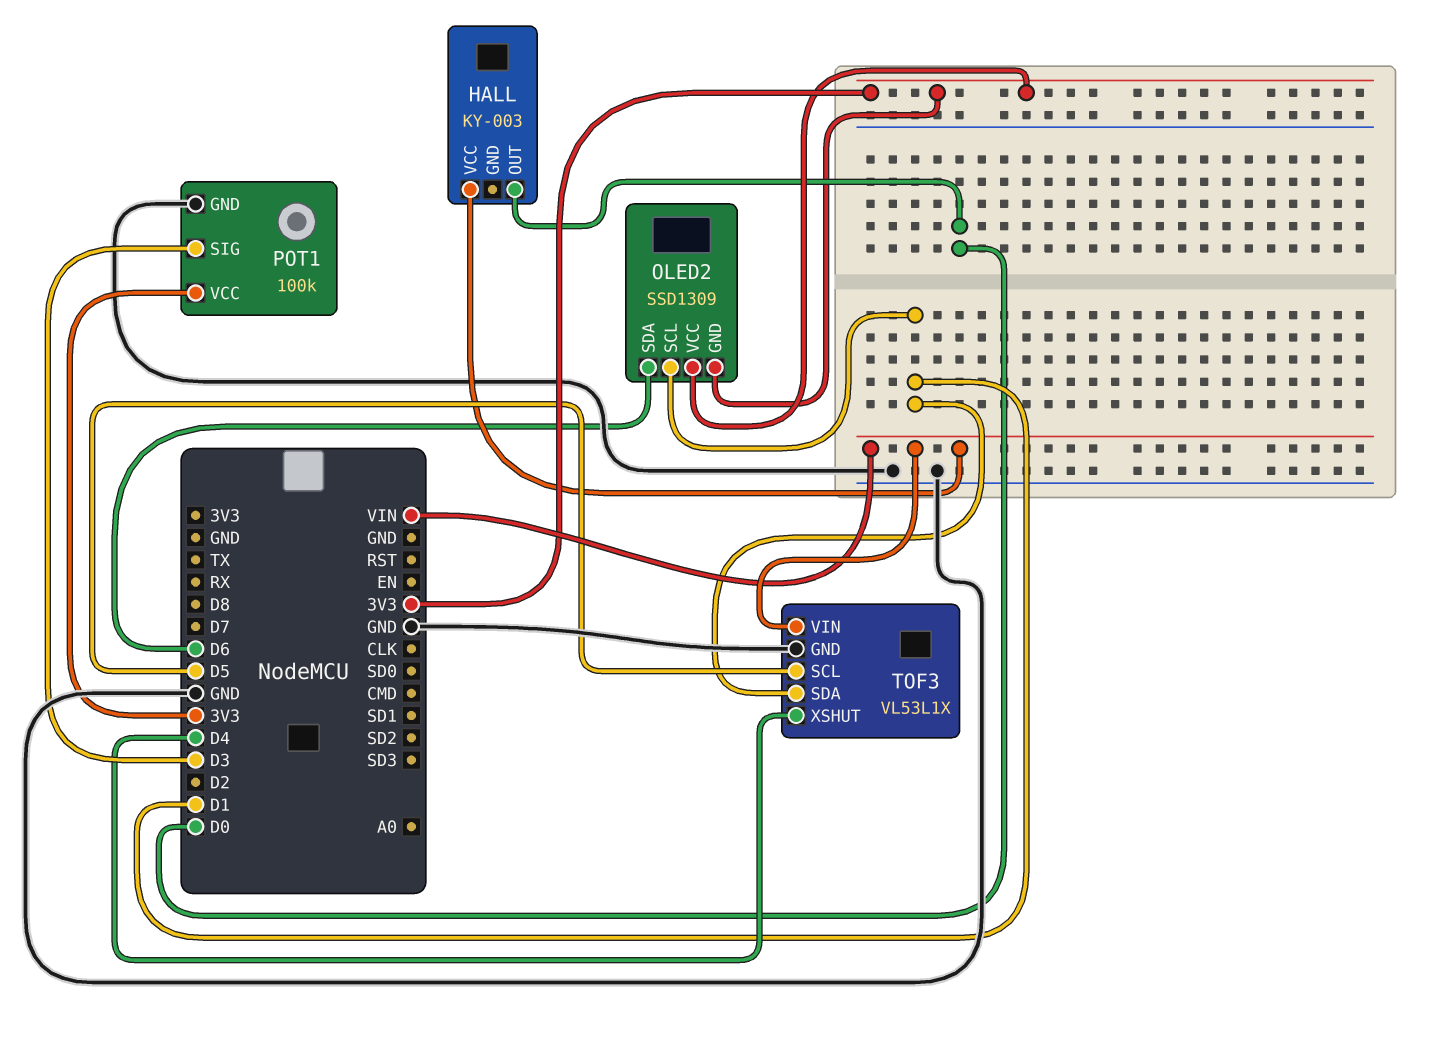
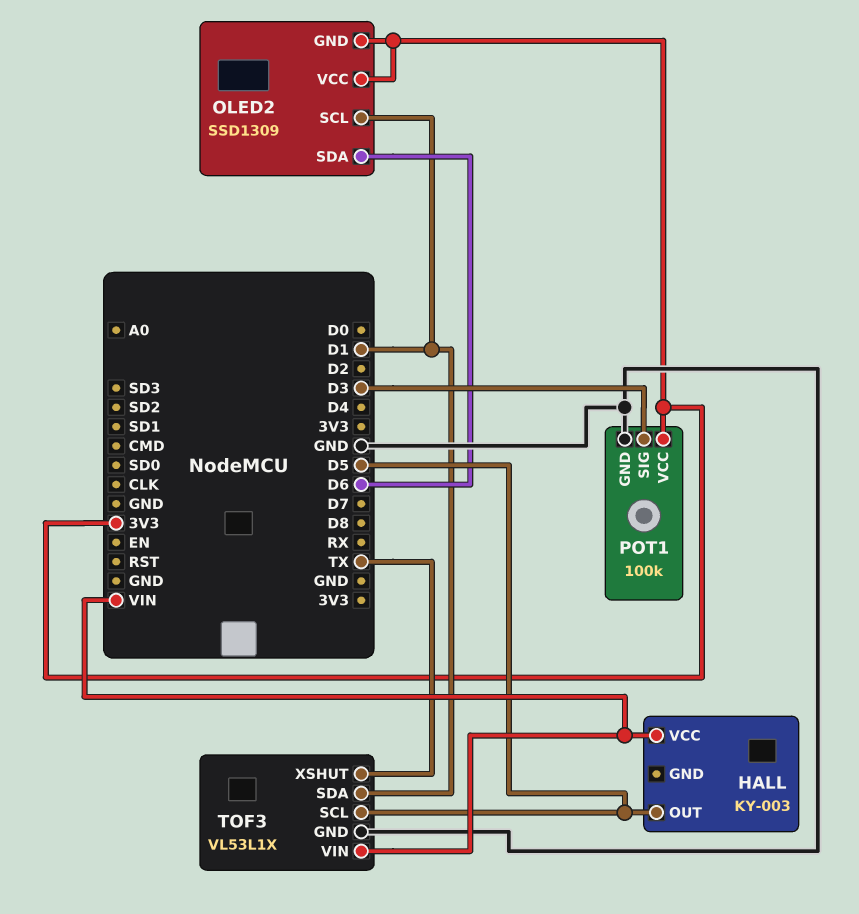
HALL pin OUT: D0 -> D5
TOF3 pin XSHUT: D4 -> TX

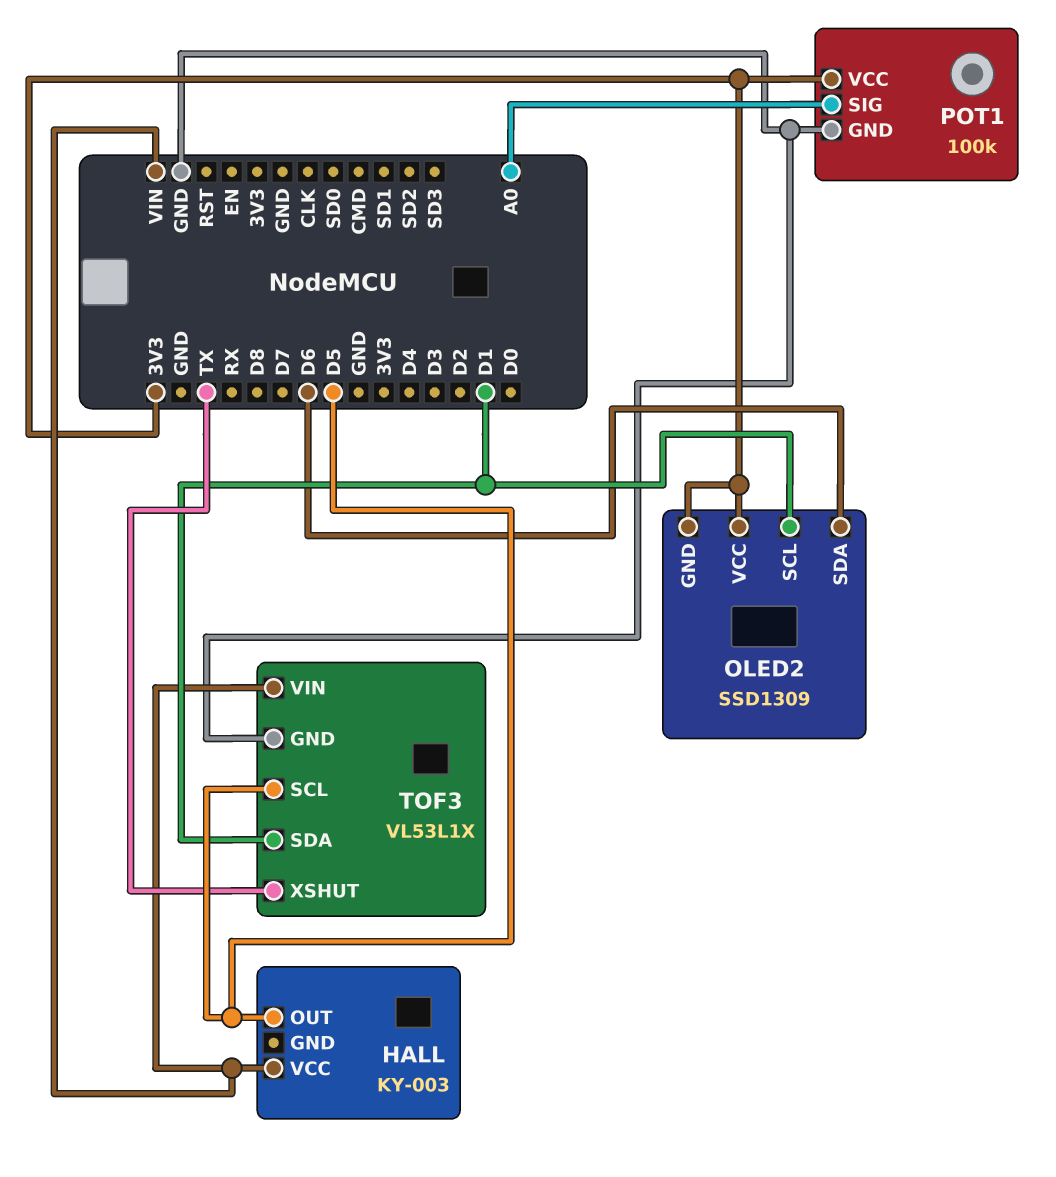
POT1 pin SIG: D3 -> A0

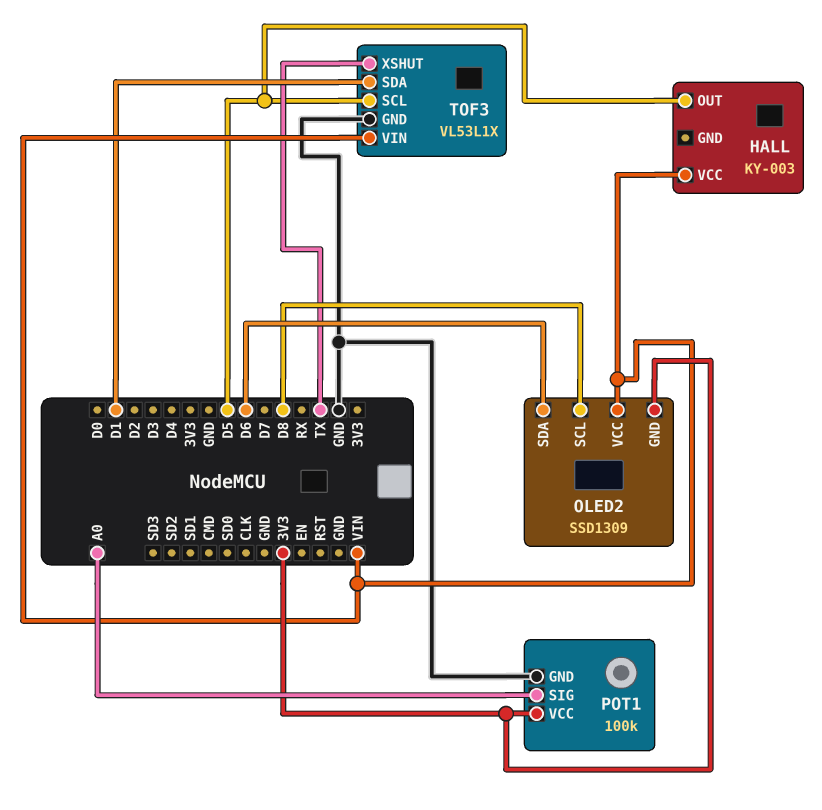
OLED2 pin SCL: D1 -> D8
OLED2 pin VCC: 3V3 -> VIN

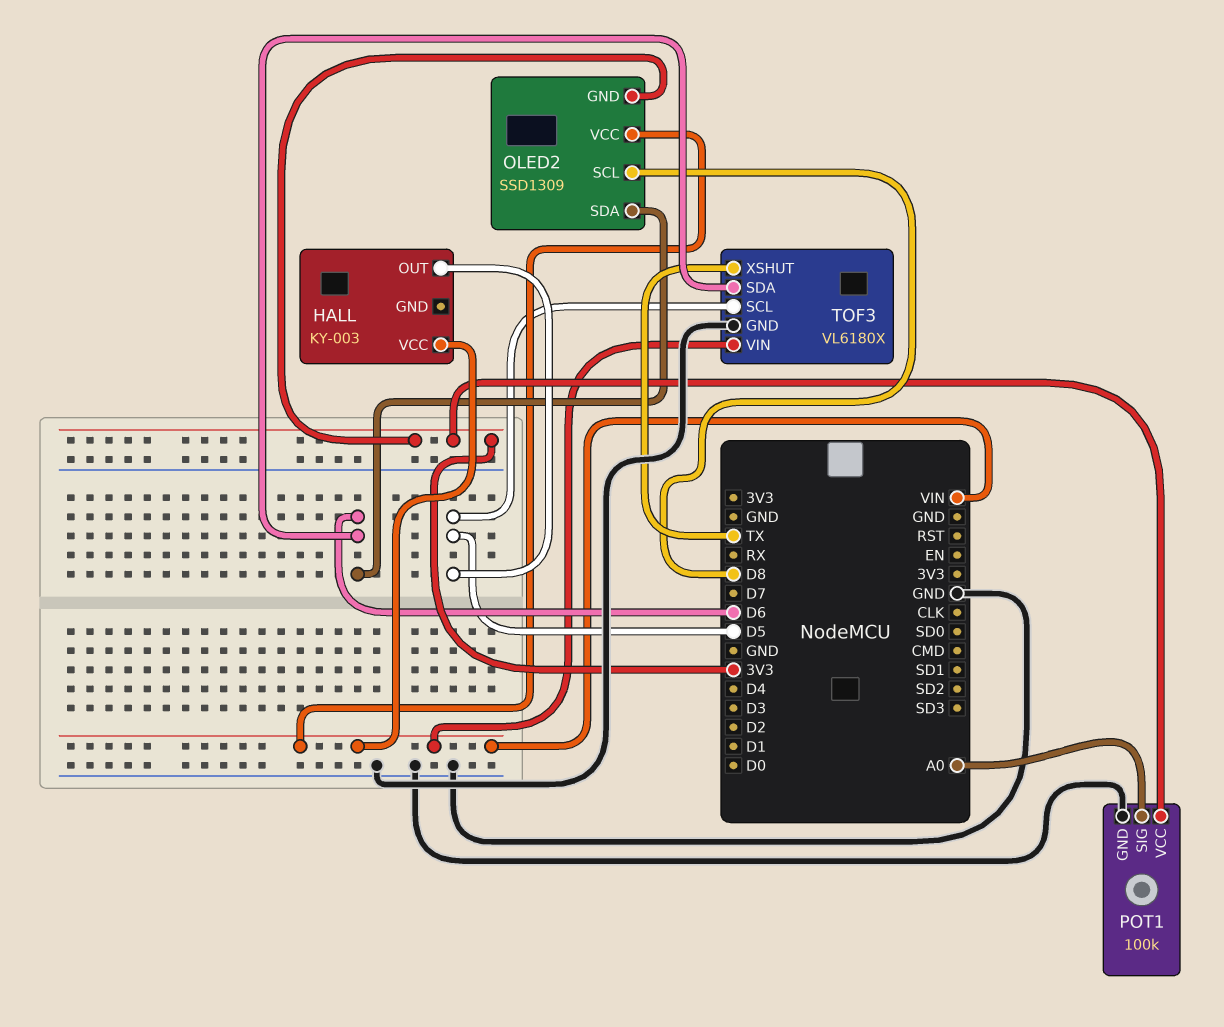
TOF3: VL53L1X -> VL6180X
TOF3 pin SDA: D1 -> D6

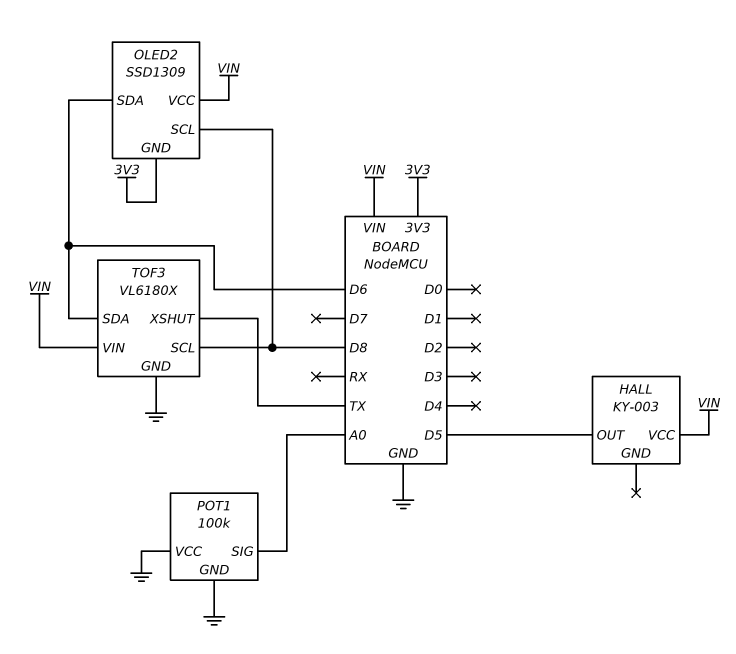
POT1 pin VCC: 3V3 -> GND
TOF3 pin SCL: D5 -> D8

